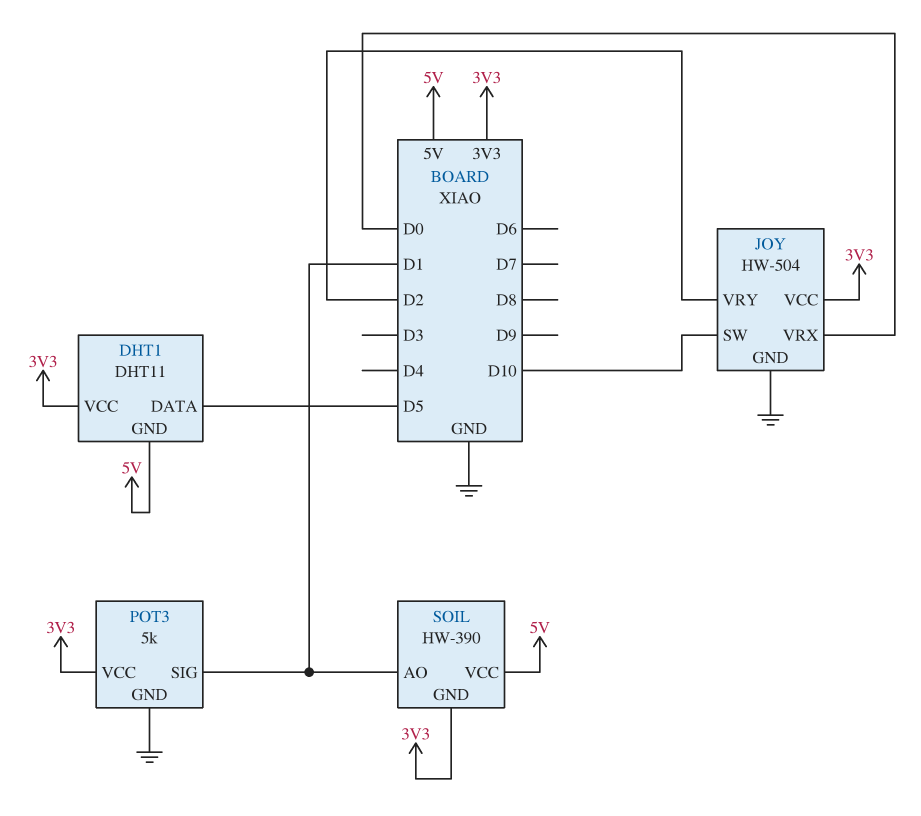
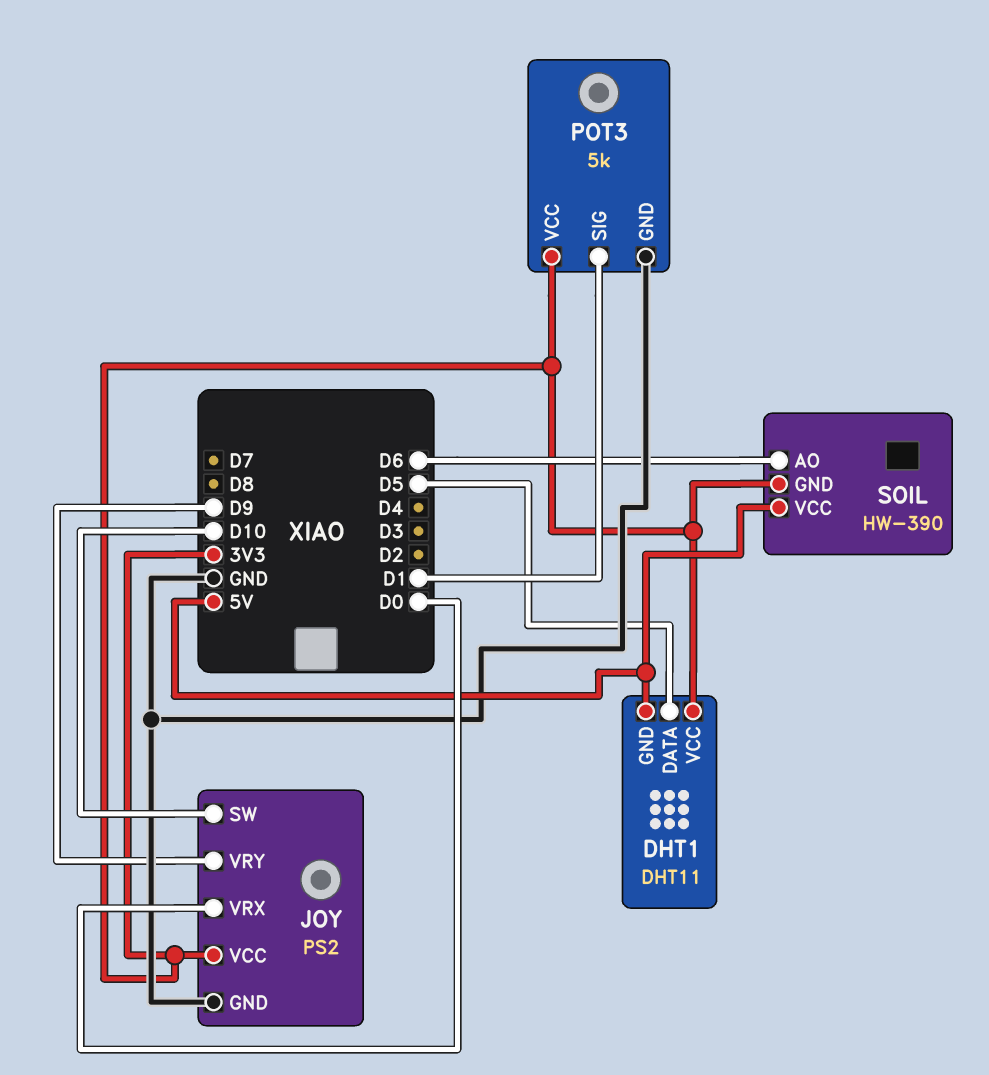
JOY: HW-504 -> PS2
JOY pin VRY: D2 -> D9
SOIL pin AO: D1 -> D6

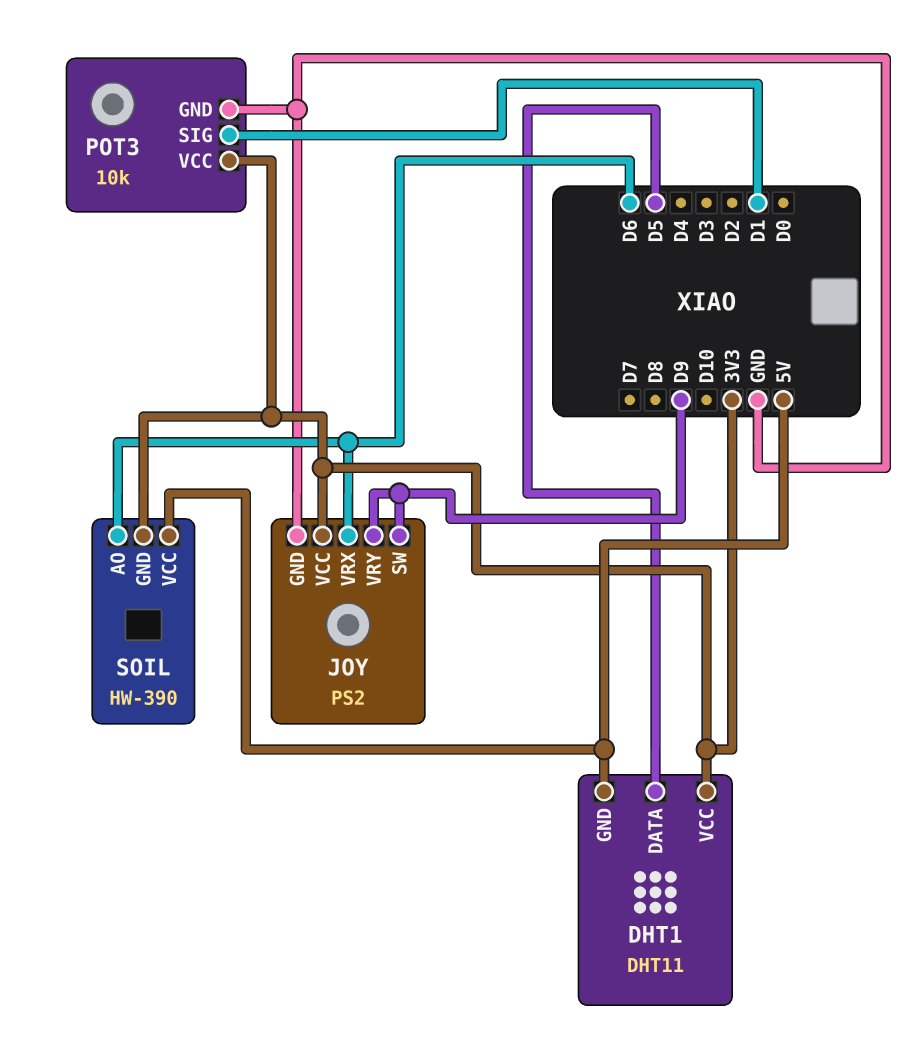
JOY pin SW: D10 -> D9
JOY pin VRX: D0 -> D6
POT3: 5k -> 10k

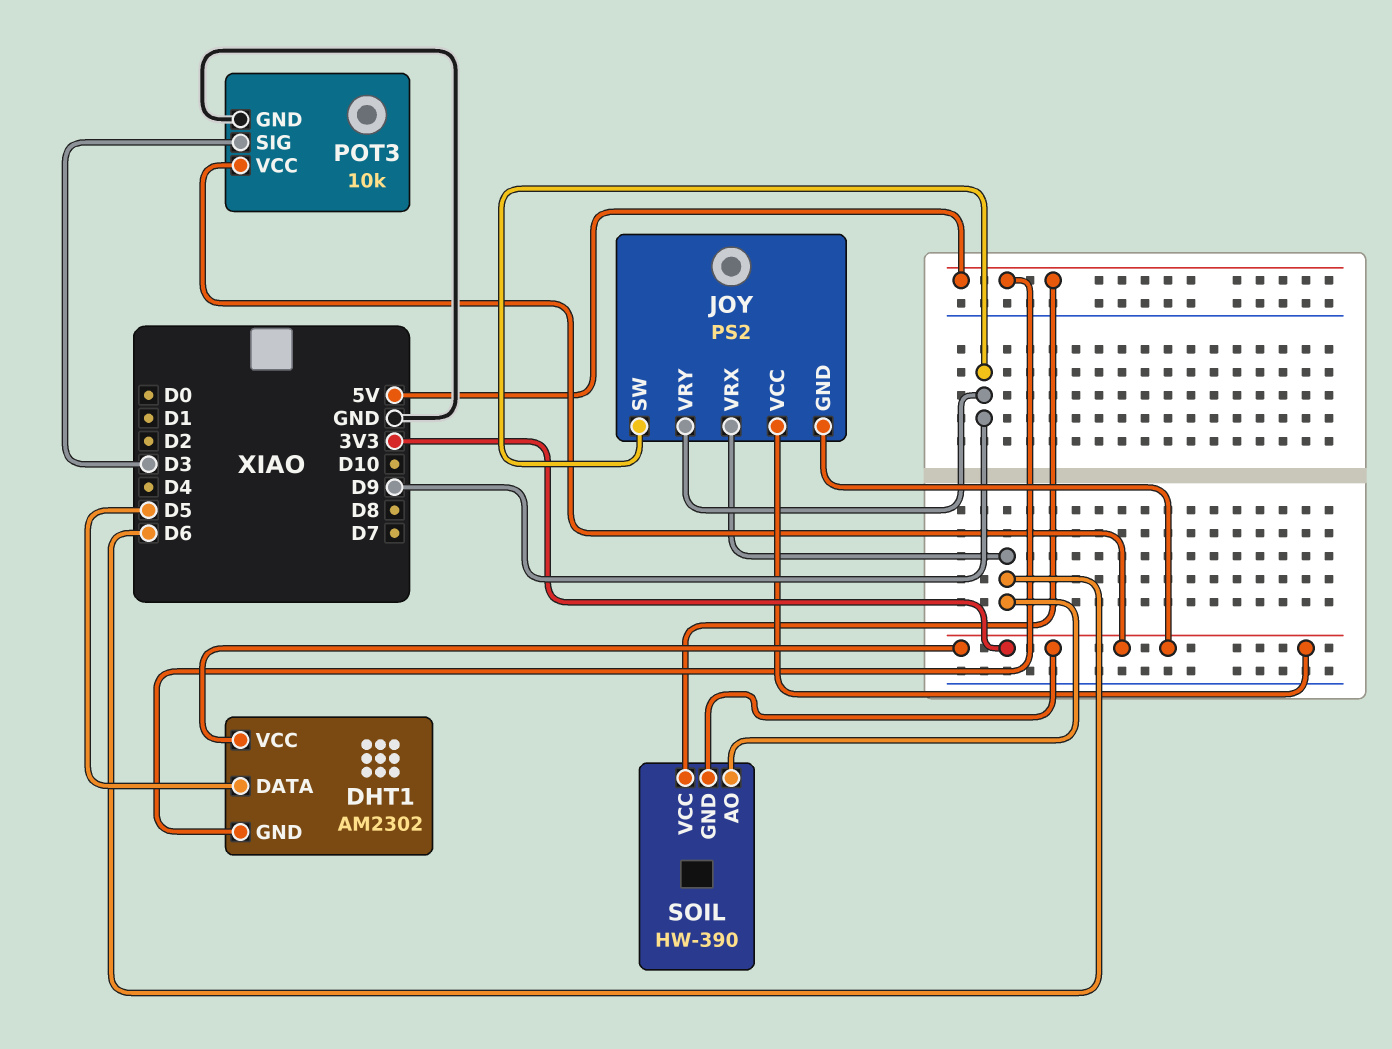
DHT1: DHT11 -> AM2302
JOY pin GND: GND -> 3V3
POT3 pin SIG: D1 -> D3

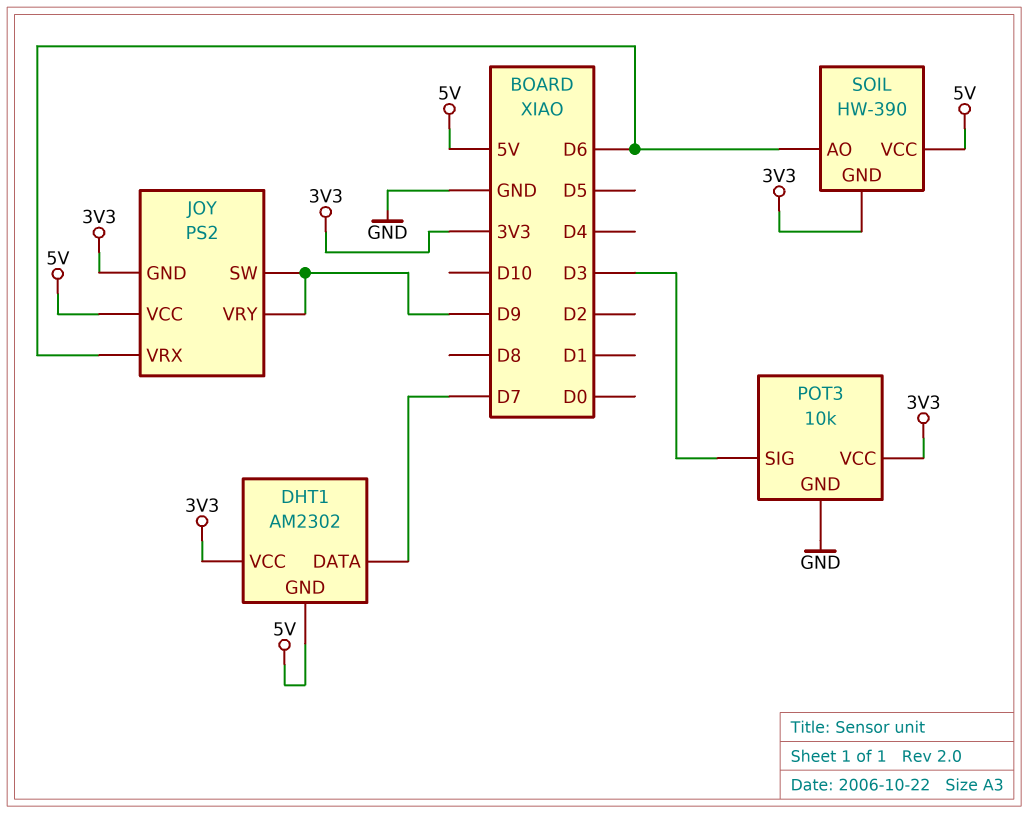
DHT1 pin DATA: D5 -> D7
JOY pin VCC: 3V3 -> 5V

